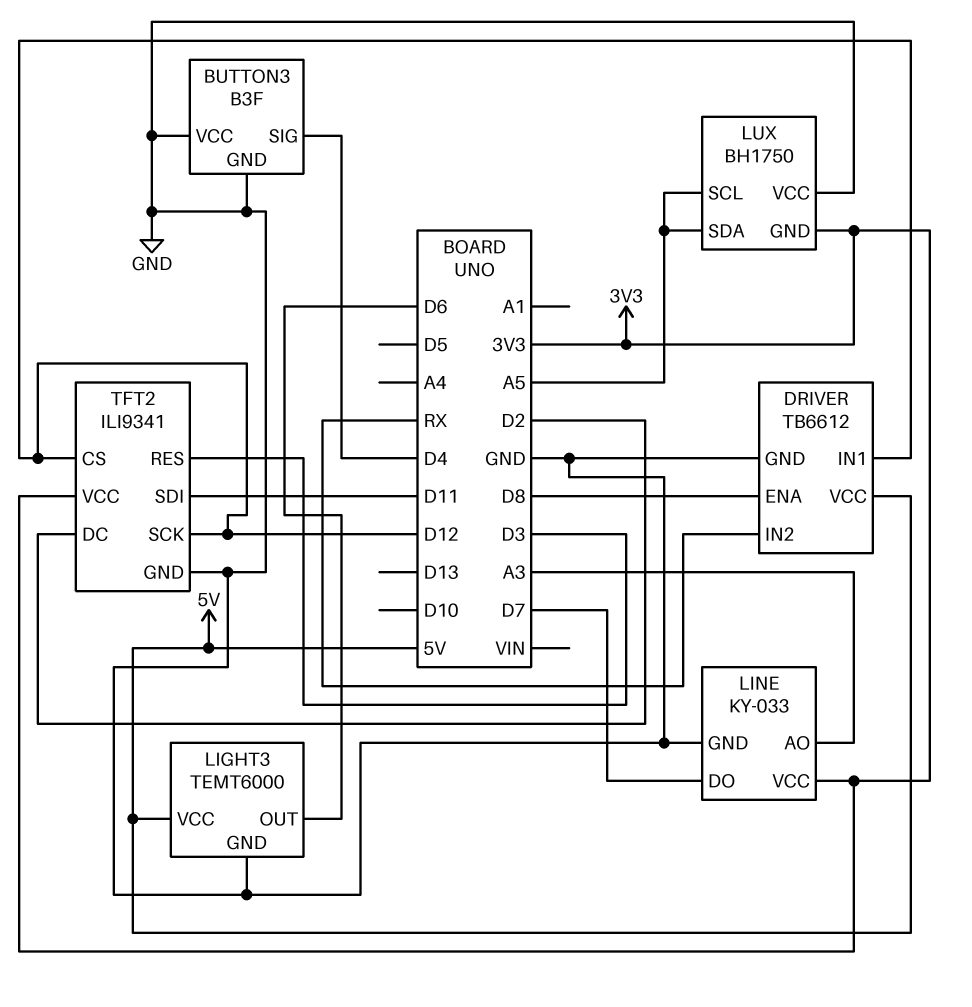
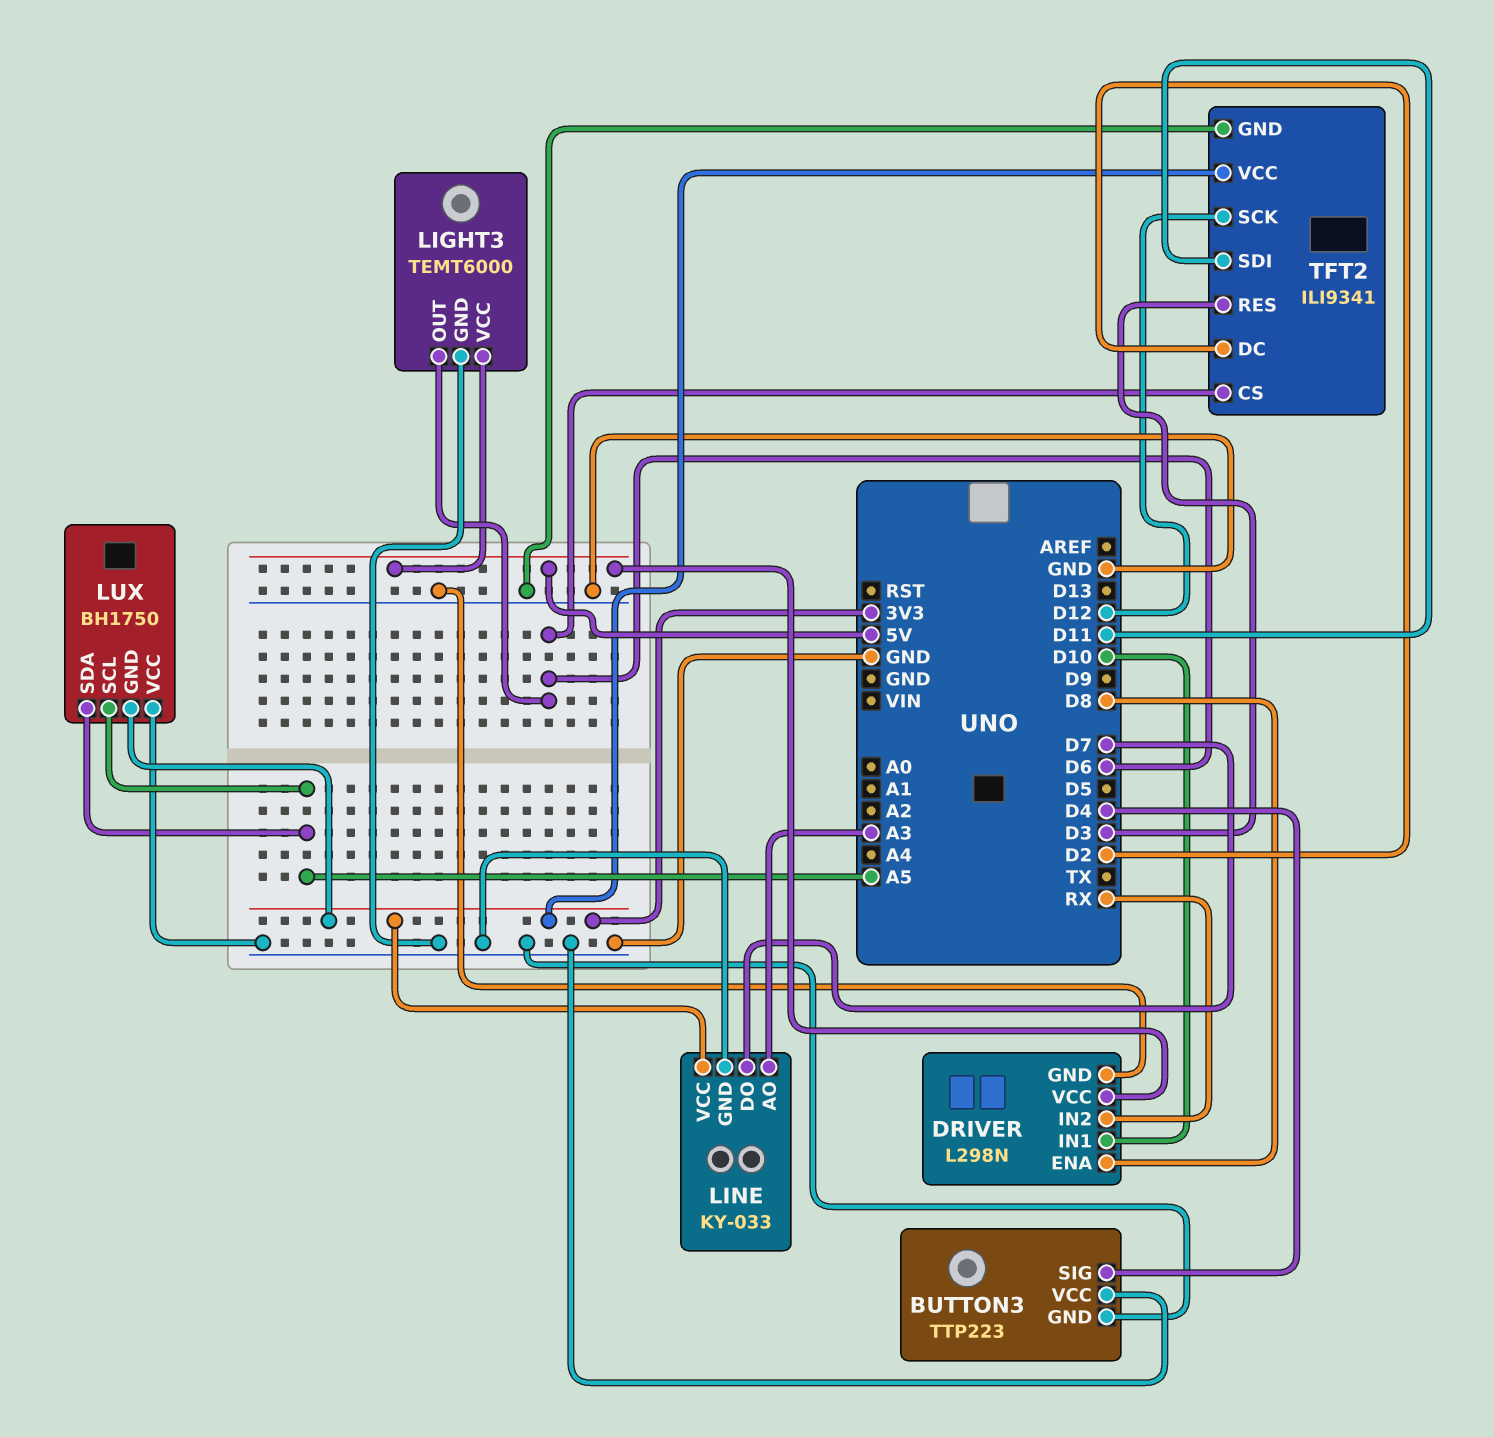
BUTTON3: B3F -> TTP223
DRIVER: TB6612 -> L298N
DRIVER pin IN1: D12 -> D10
TFT2 pin CS: D12 -> D6

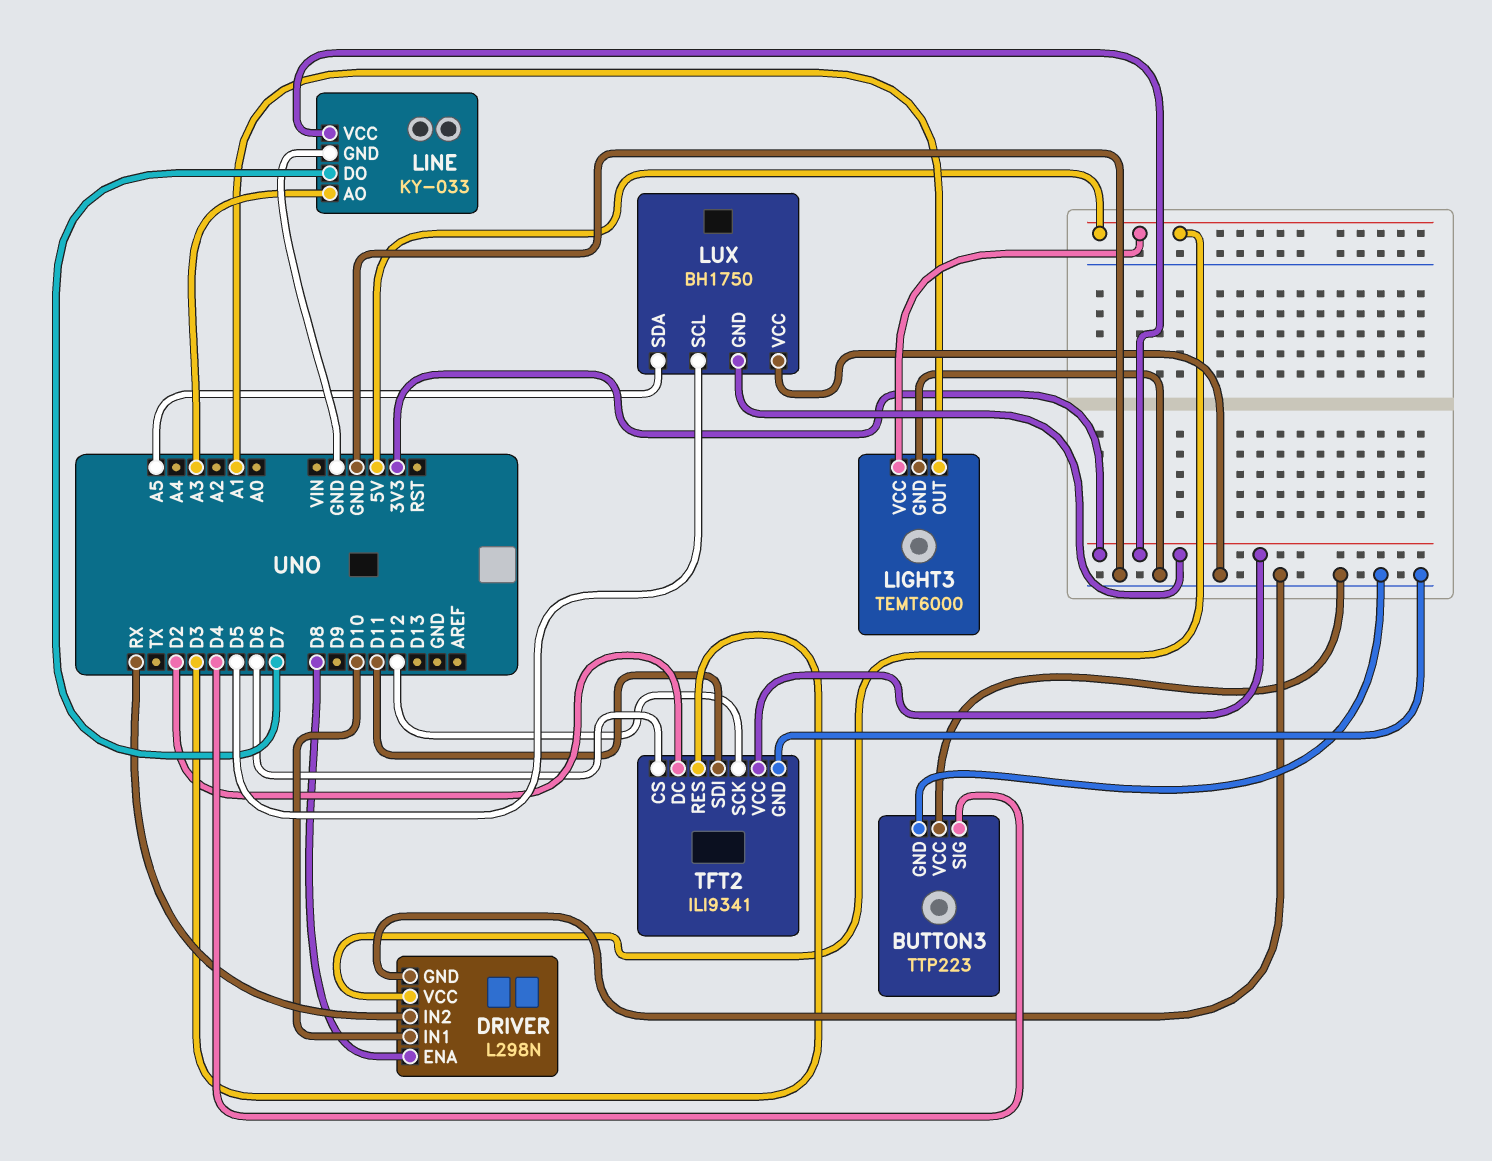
LIGHT3 pin OUT: D6 -> A1
LUX pin SCL: A5 -> D5

